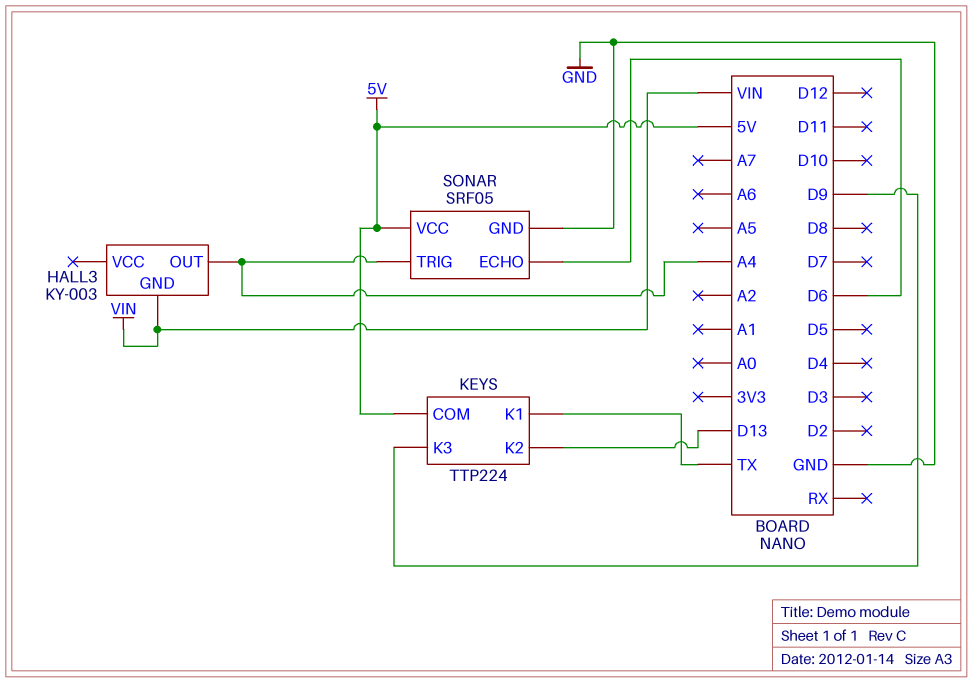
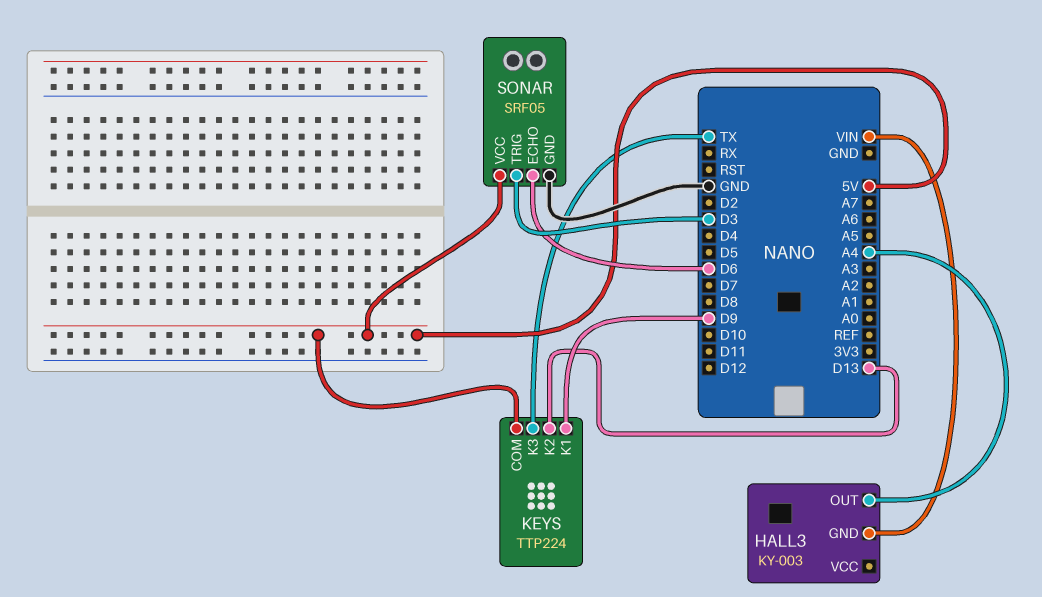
KEYS pin K1: TX -> D9
KEYS pin K3: D9 -> TX
SONAR pin TRIG: A4 -> D3

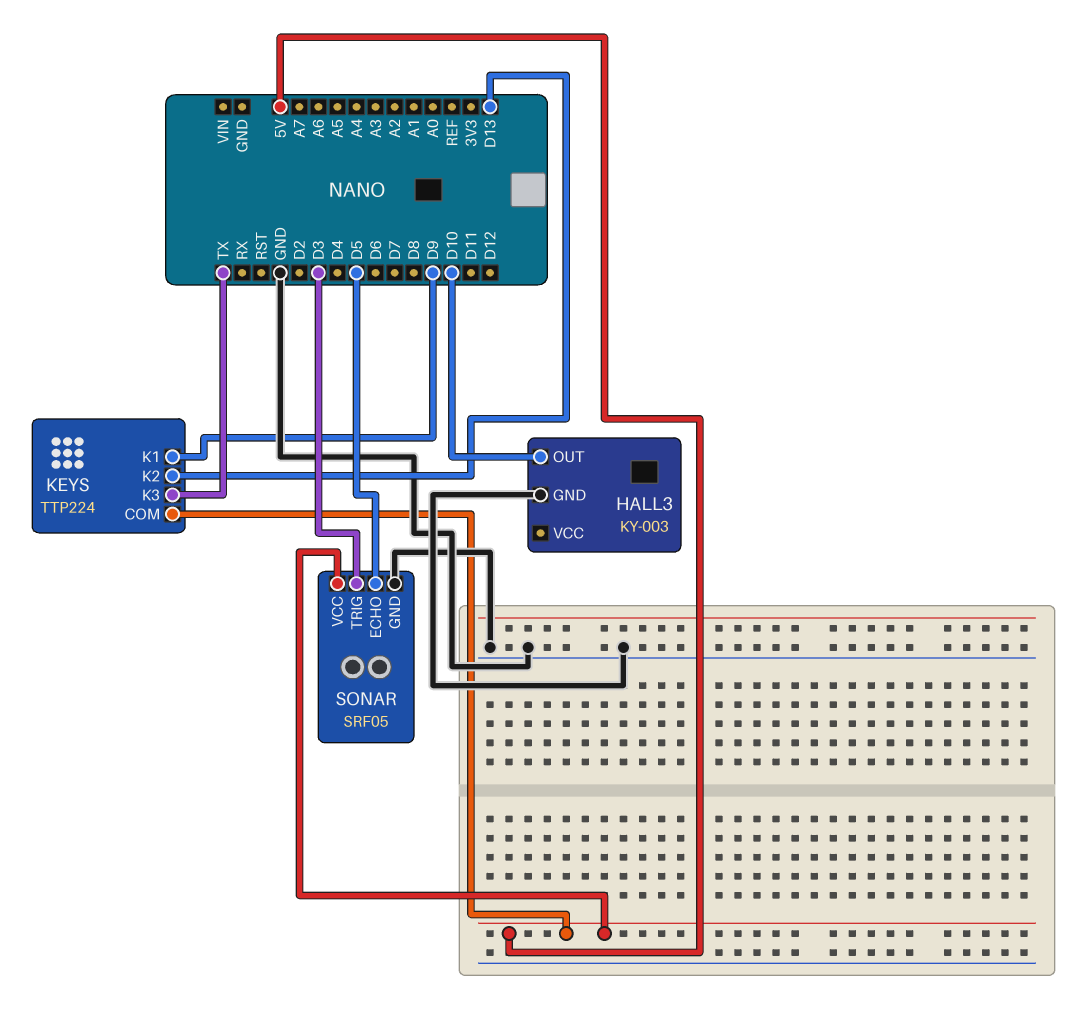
HALL3 pin GND: VIN -> GND
HALL3 pin OUT: A4 -> D10
SONAR pin ECHO: D6 -> D5

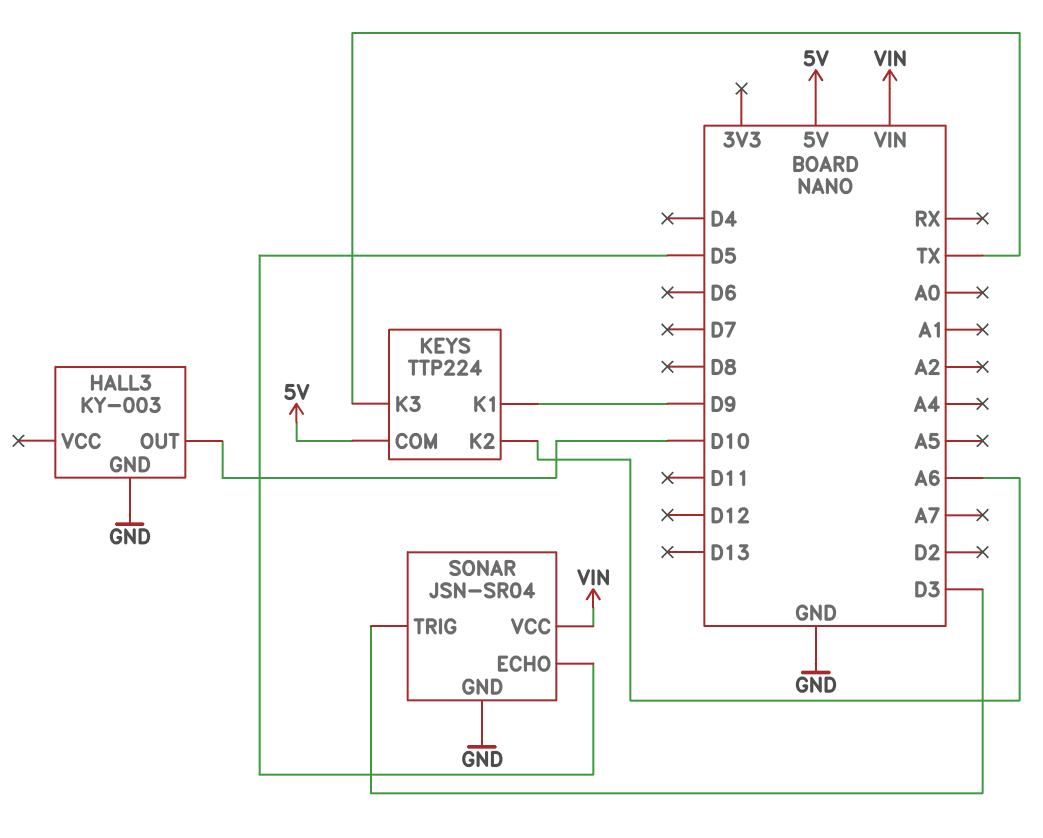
KEYS pin K2: D13 -> A6
SONAR: SRF05 -> JSN-SR04
SONAR pin VCC: 5V -> VIN

